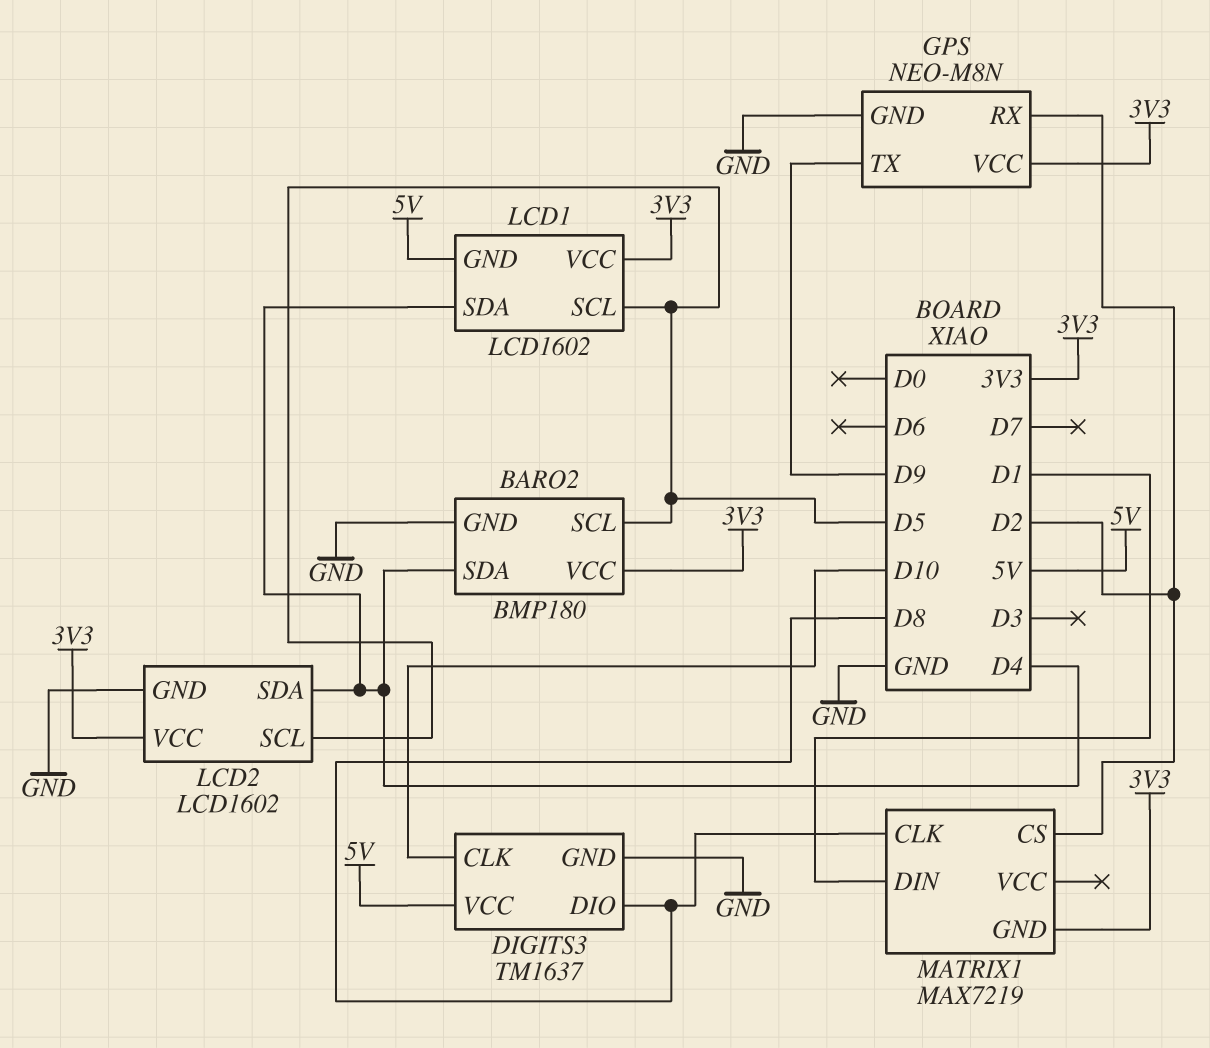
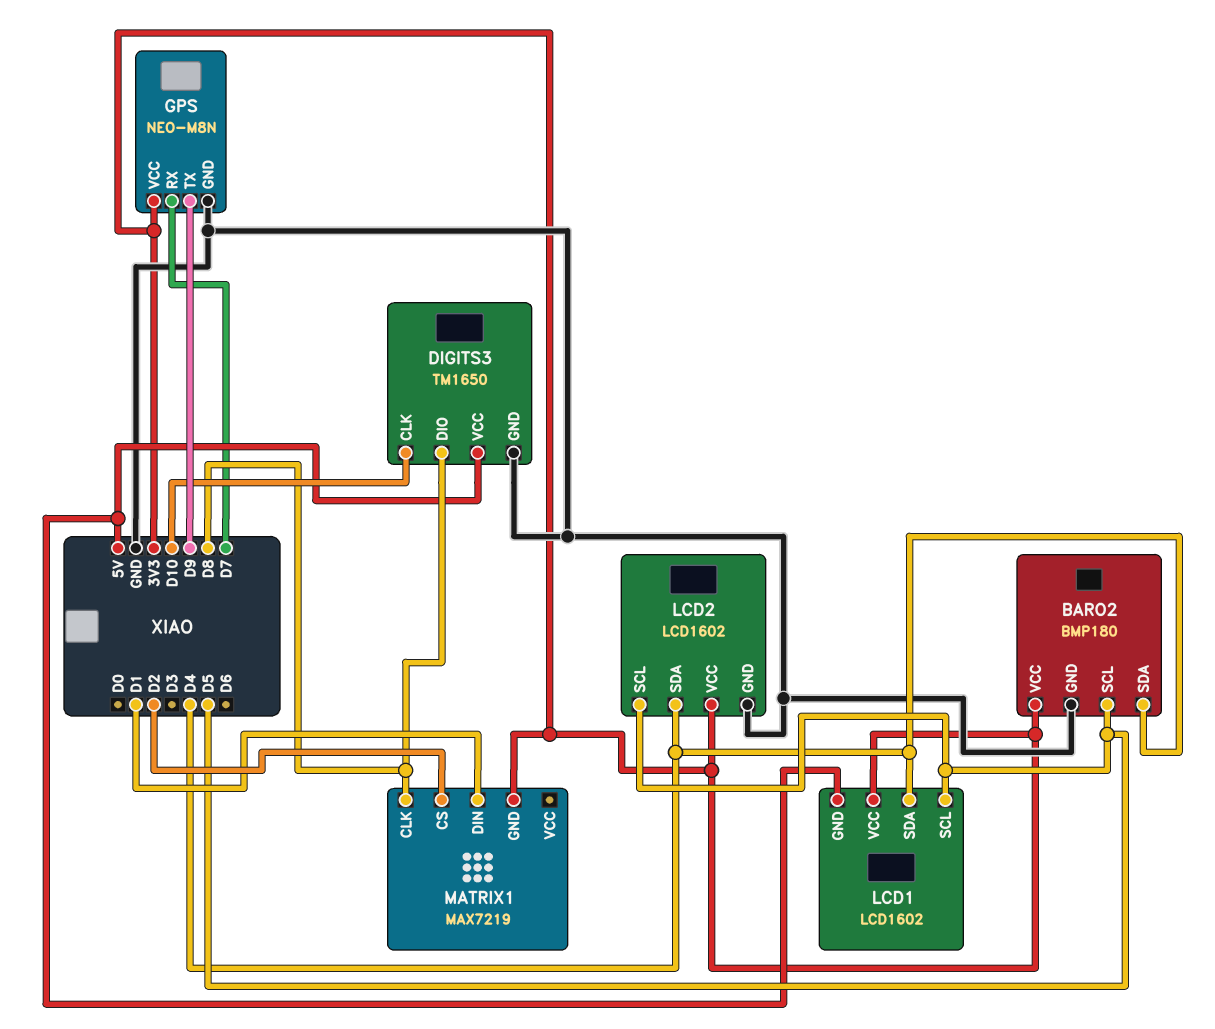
DIGITS3: TM1637 -> TM1650
GPS pin RX: D2 -> D7

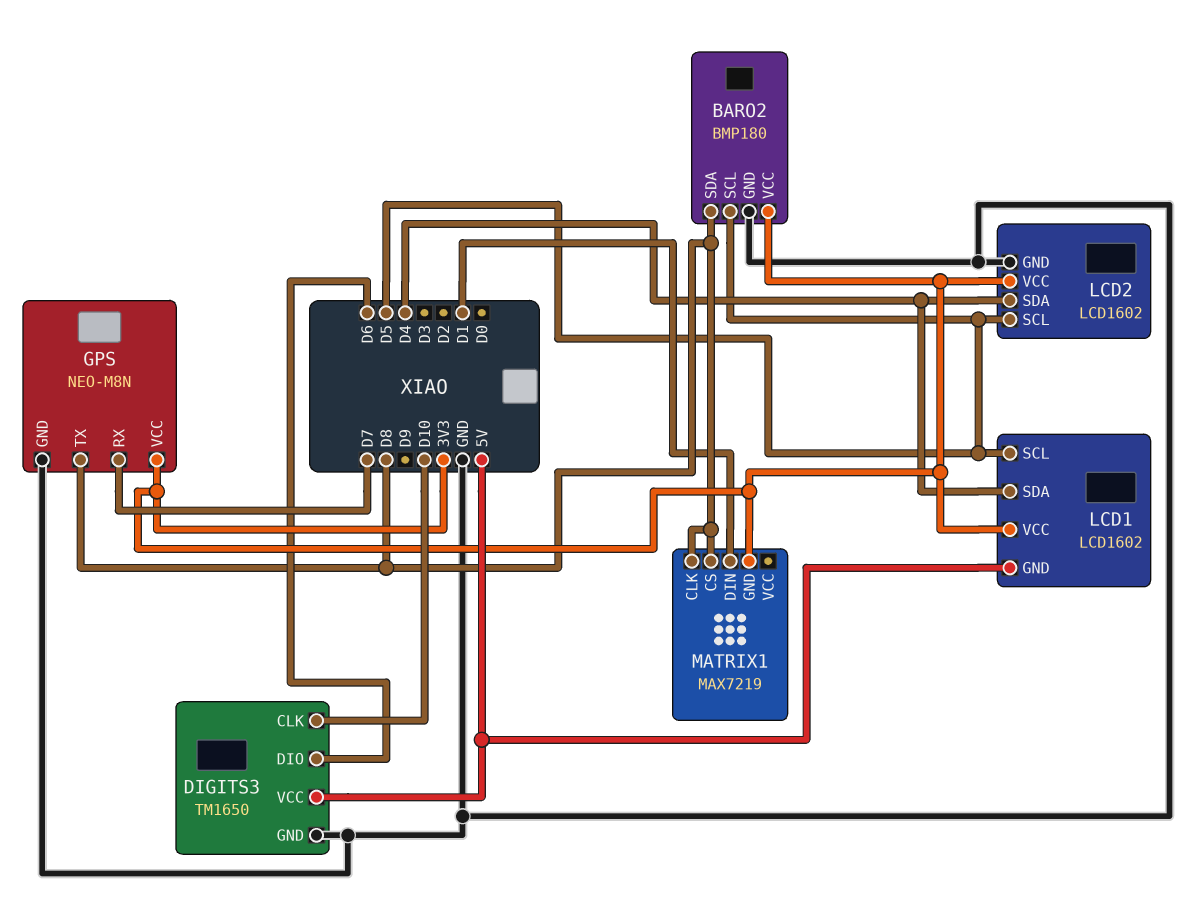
BARO2 pin SDA: D4 -> D8
DIGITS3 pin DIO: D8 -> D6
GPS pin TX: D9 -> D8
MATRIX1 pin CS: D2 -> D8

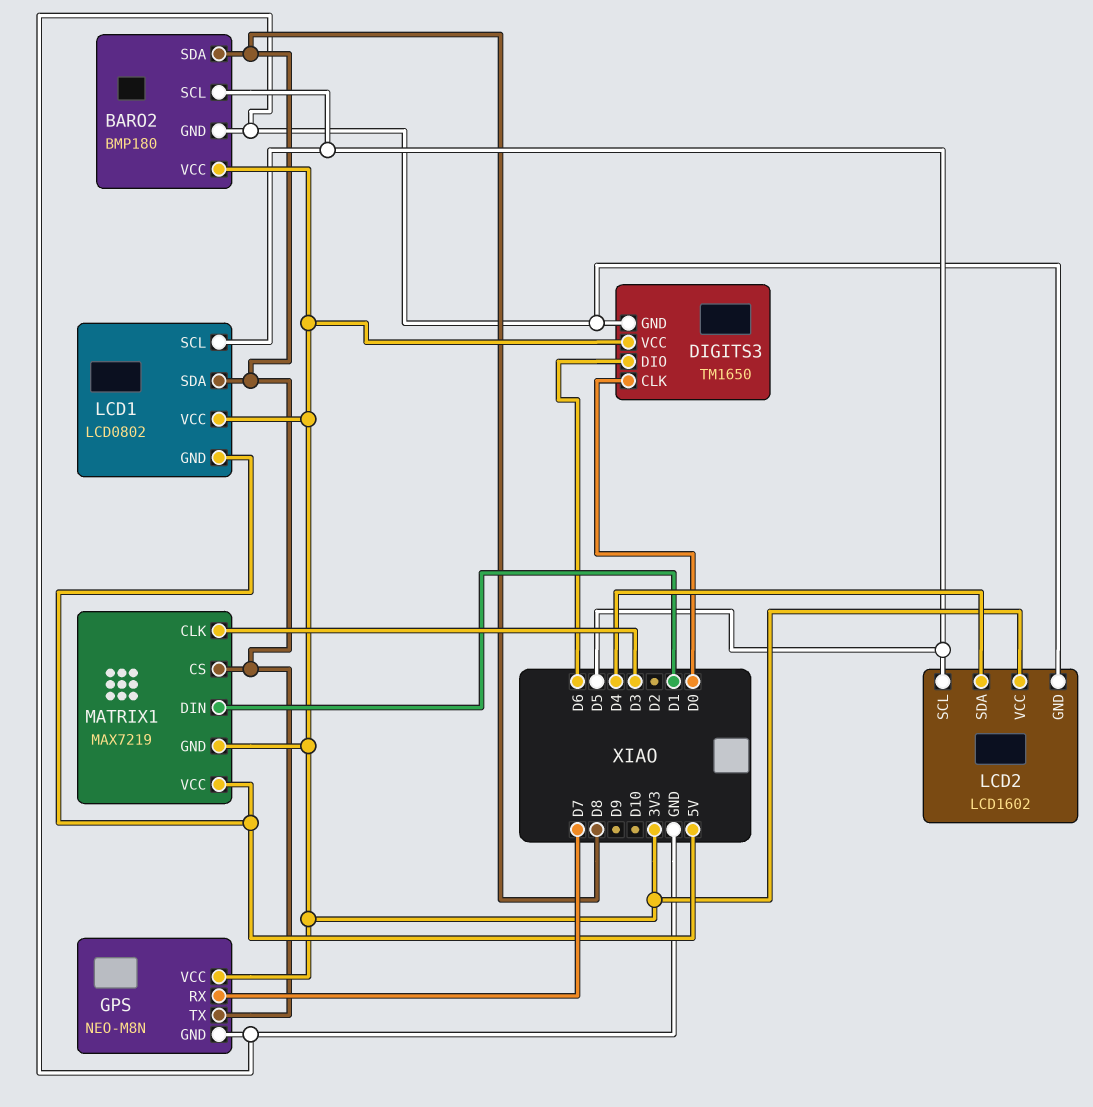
DIGITS3 pin CLK: D10 -> D0
DIGITS3 pin VCC: 5V -> 3V3
LCD1: LCD1602 -> LCD0802
LCD1 pin SDA: D4 -> D8
MATRIX1 pin CLK: D8 -> D3
MATRIX1 pin VCC: none -> 5V

